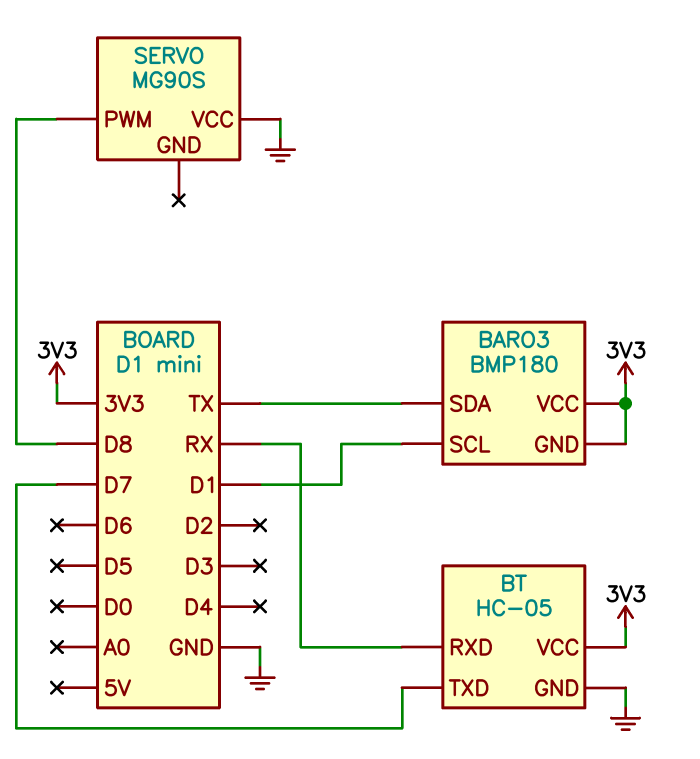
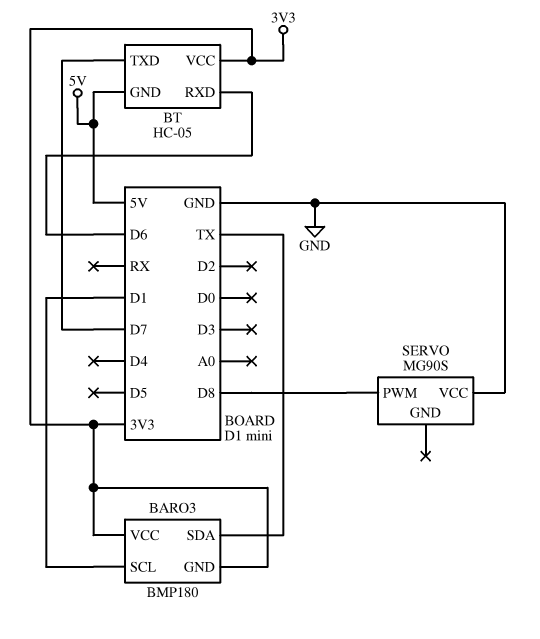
BT pin GND: GND -> 5V
BT pin RXD: RX -> D6

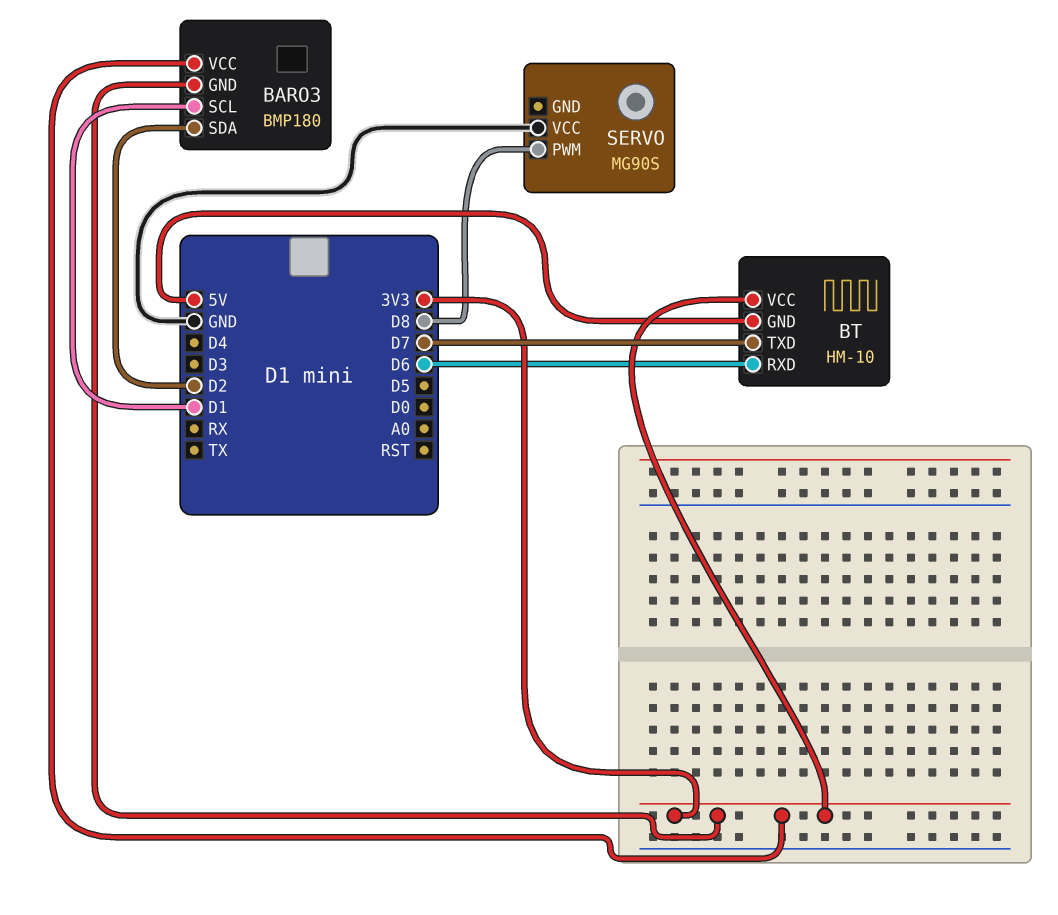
BARO3 pin SDA: TX -> D2
BT: HC-05 -> HM-10

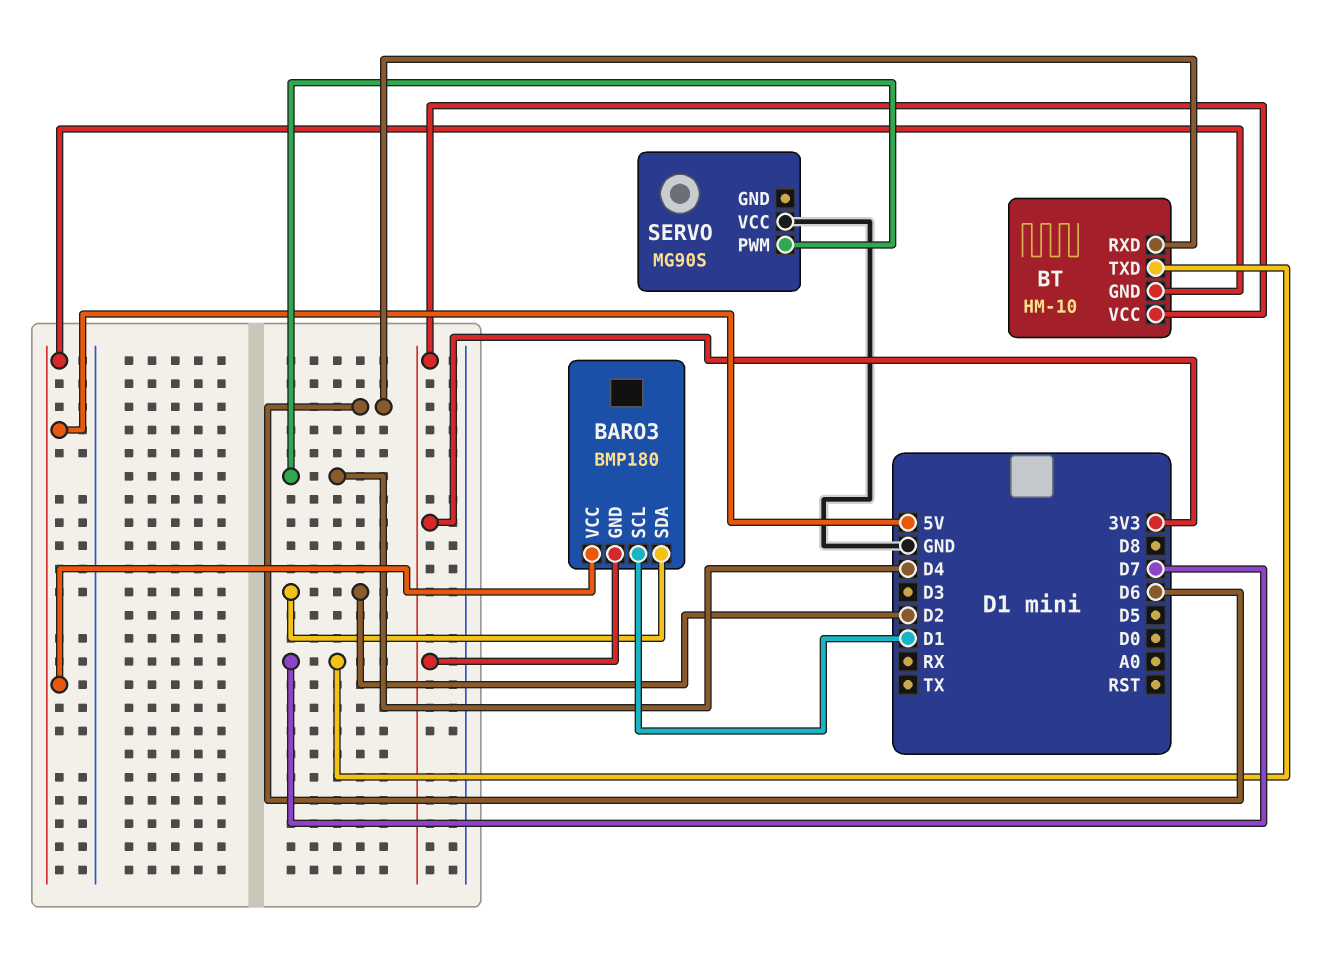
BARO3 pin VCC: 3V3 -> 5V
SERVO pin PWM: D8 -> D4

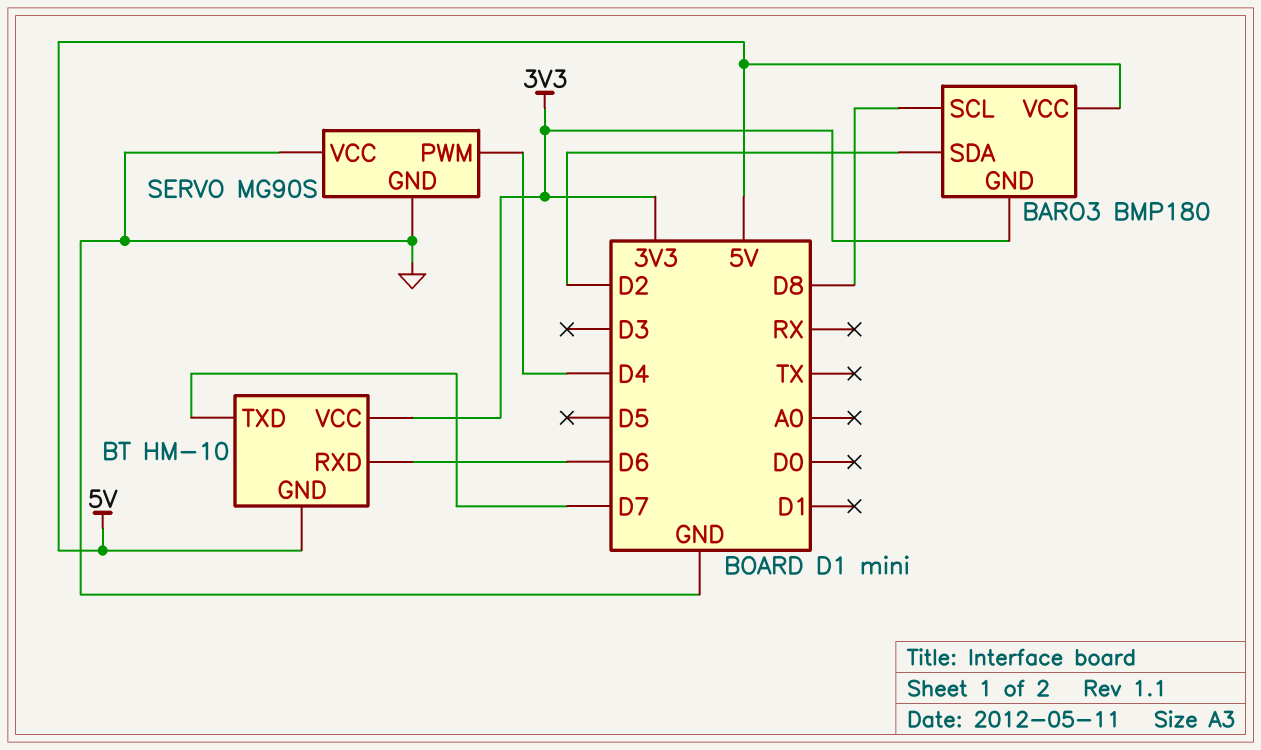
BARO3 pin SCL: D1 -> D8
SERVO pin GND: none -> GND

